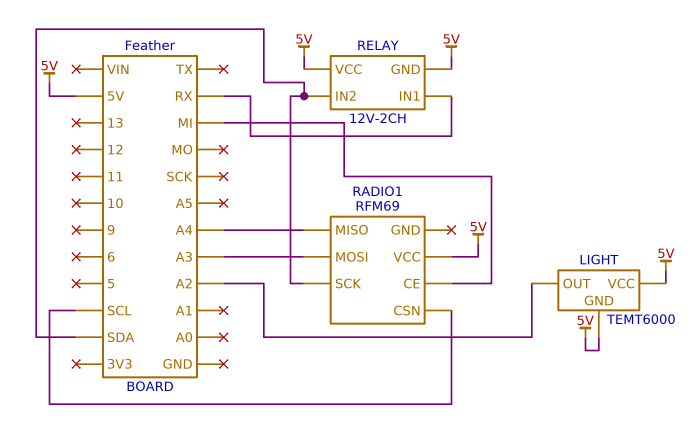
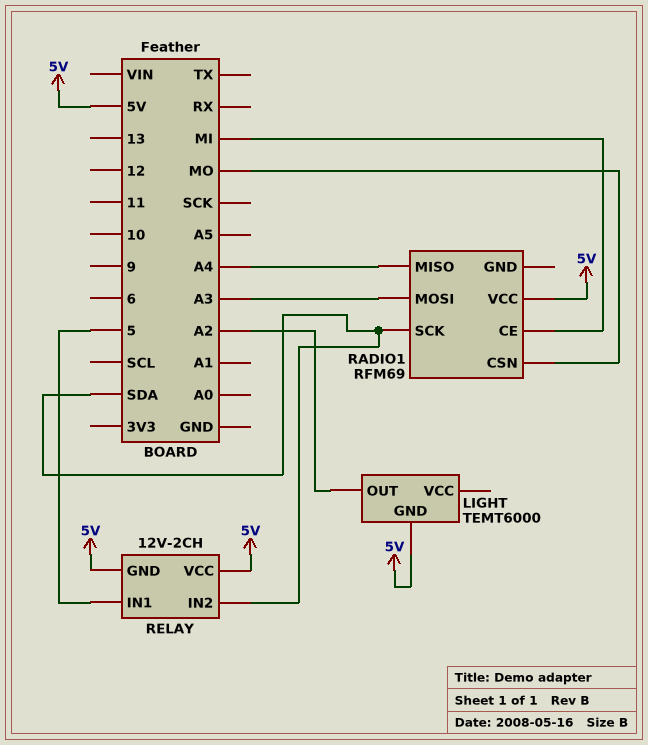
LIGHT pin VCC: 5V -> none
RADIO1 pin CSN: SCL -> MO
RELAY pin IN1: RX -> 5

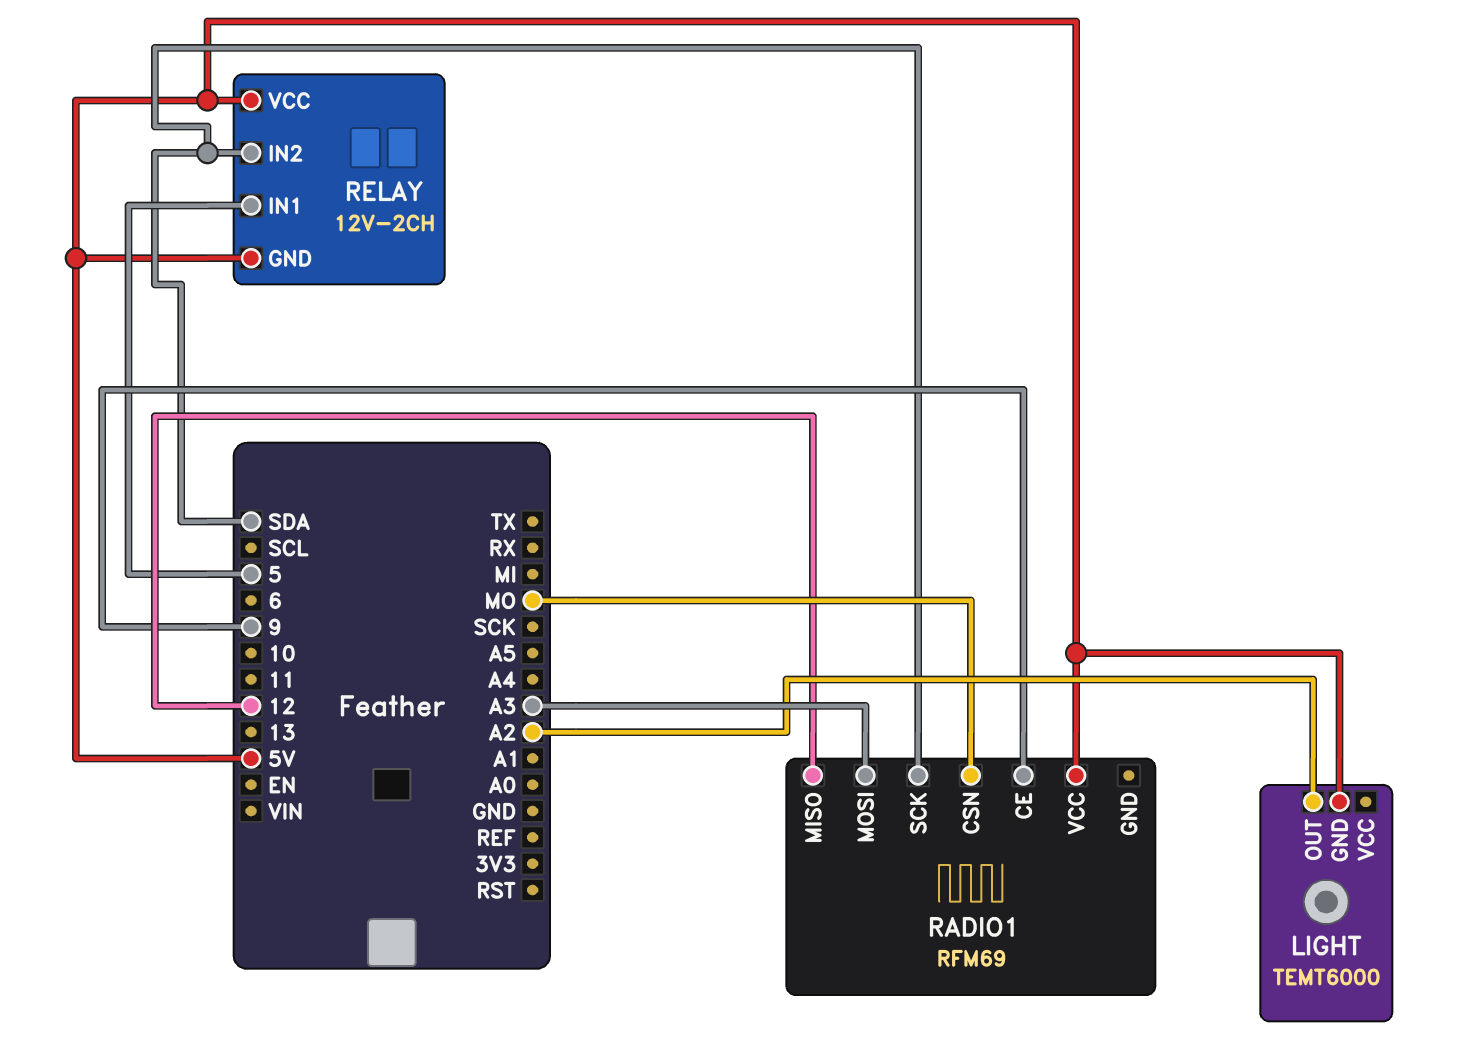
RADIO1 pin CE: MI -> 9
RADIO1 pin MISO: A4 -> 12

